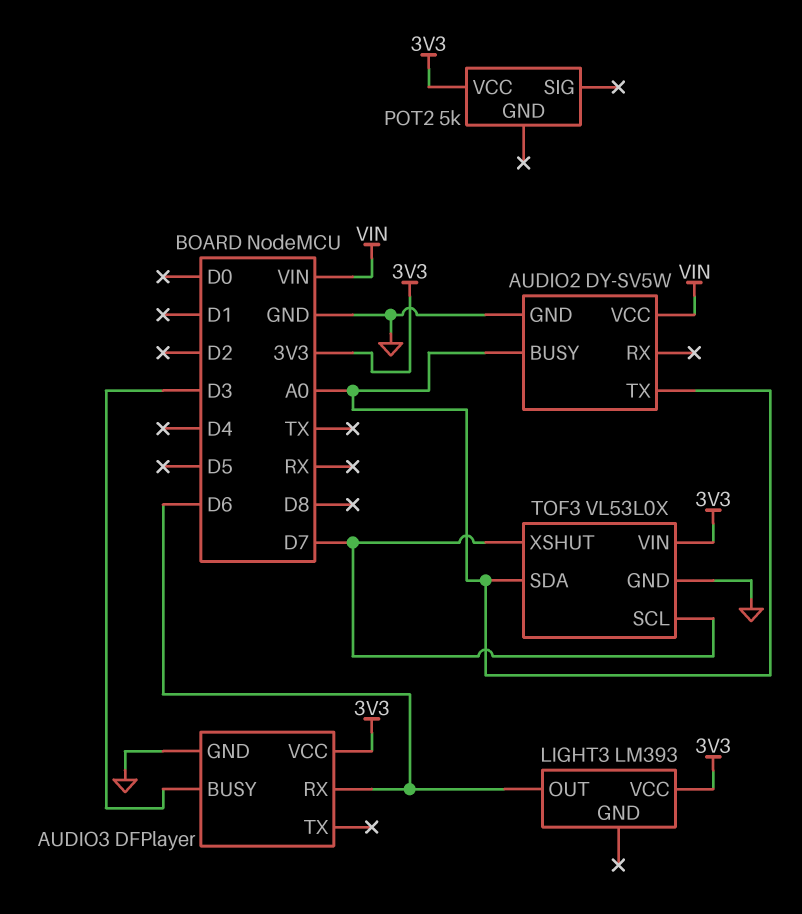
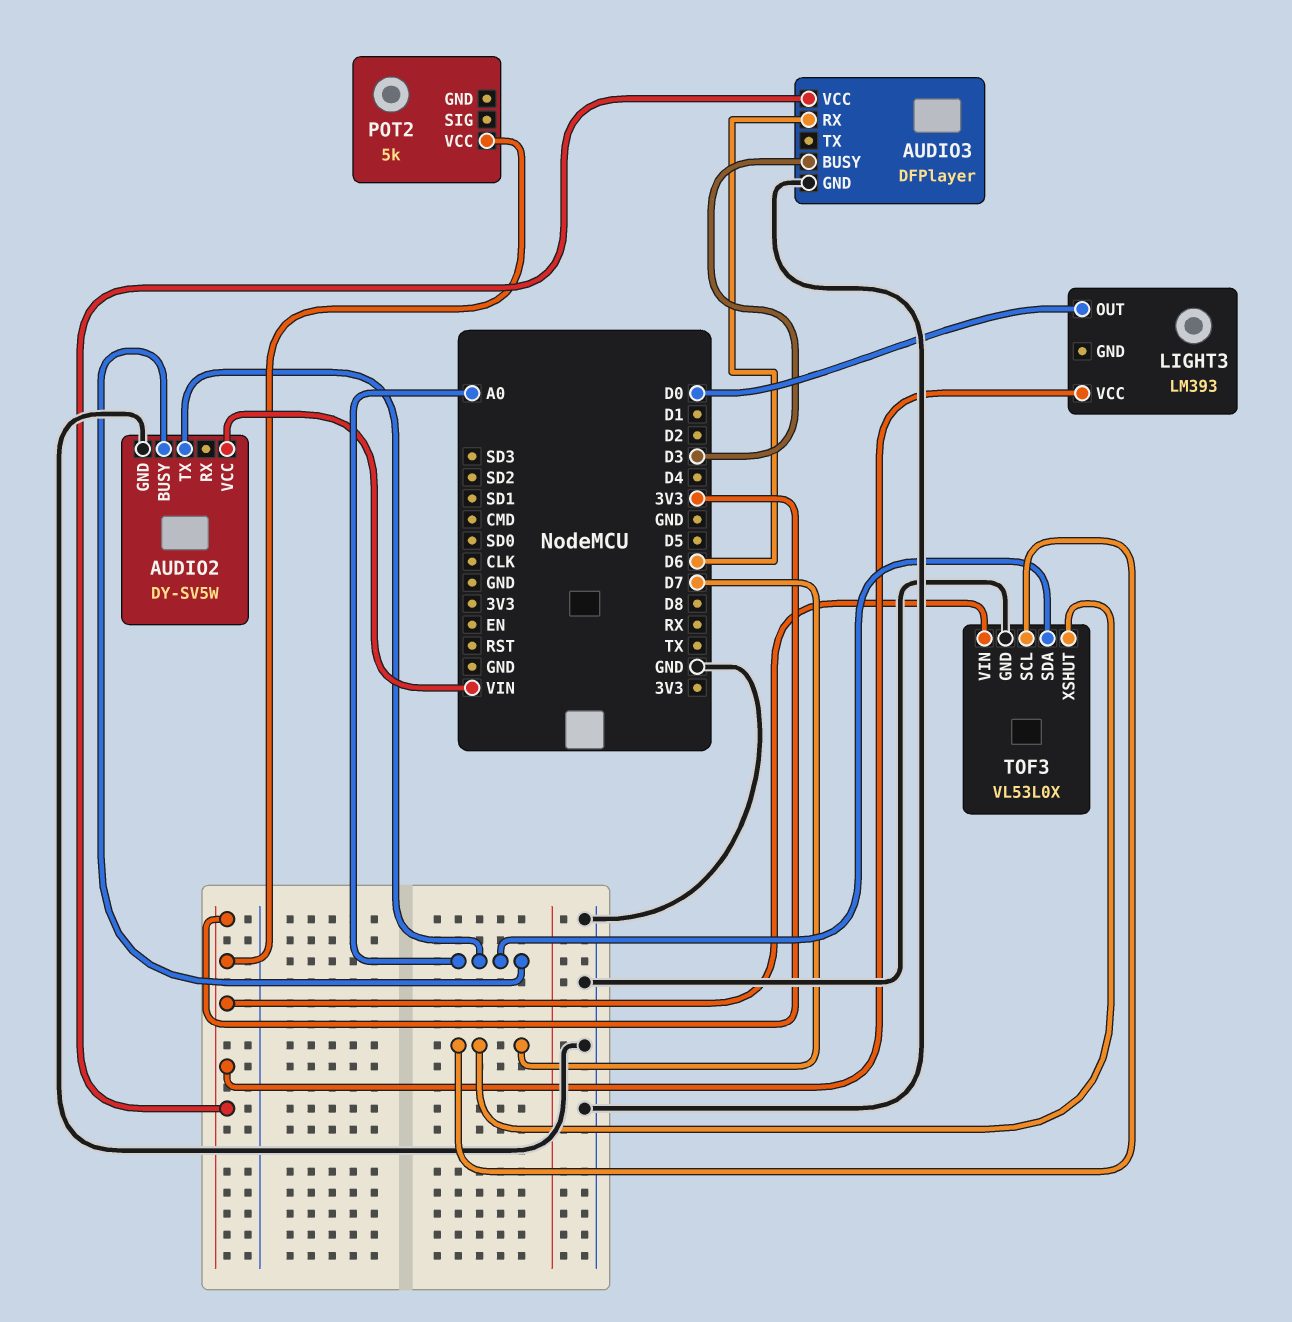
LIGHT3 pin OUT: D6 -> D0

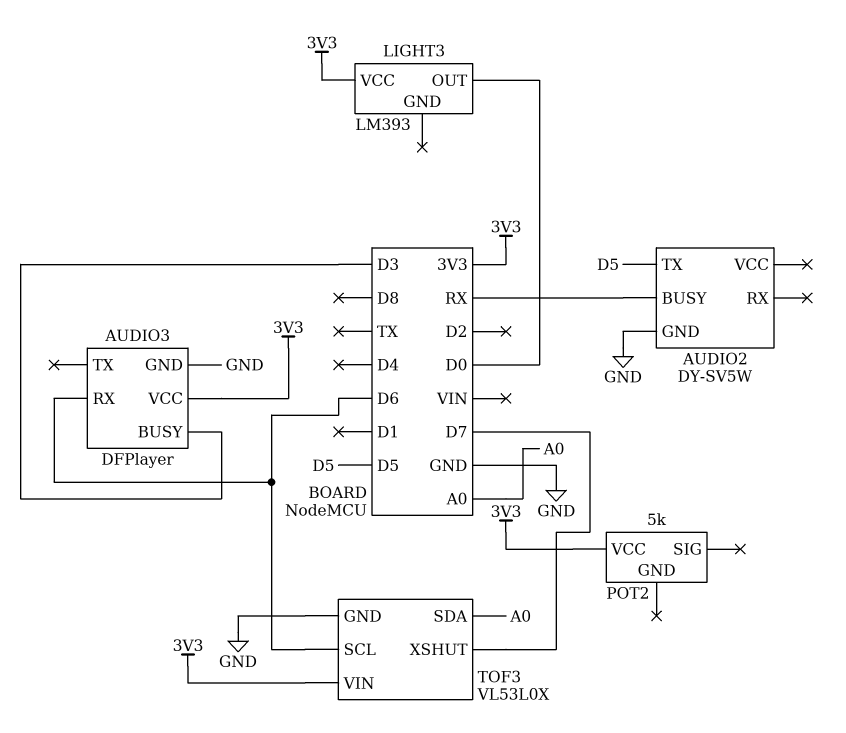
AUDIO2 pin BUSY: A0 -> RX
AUDIO2 pin TX: A0 -> D5
AUDIO2 pin VCC: VIN -> none
TOF3 pin SCL: D7 -> D6

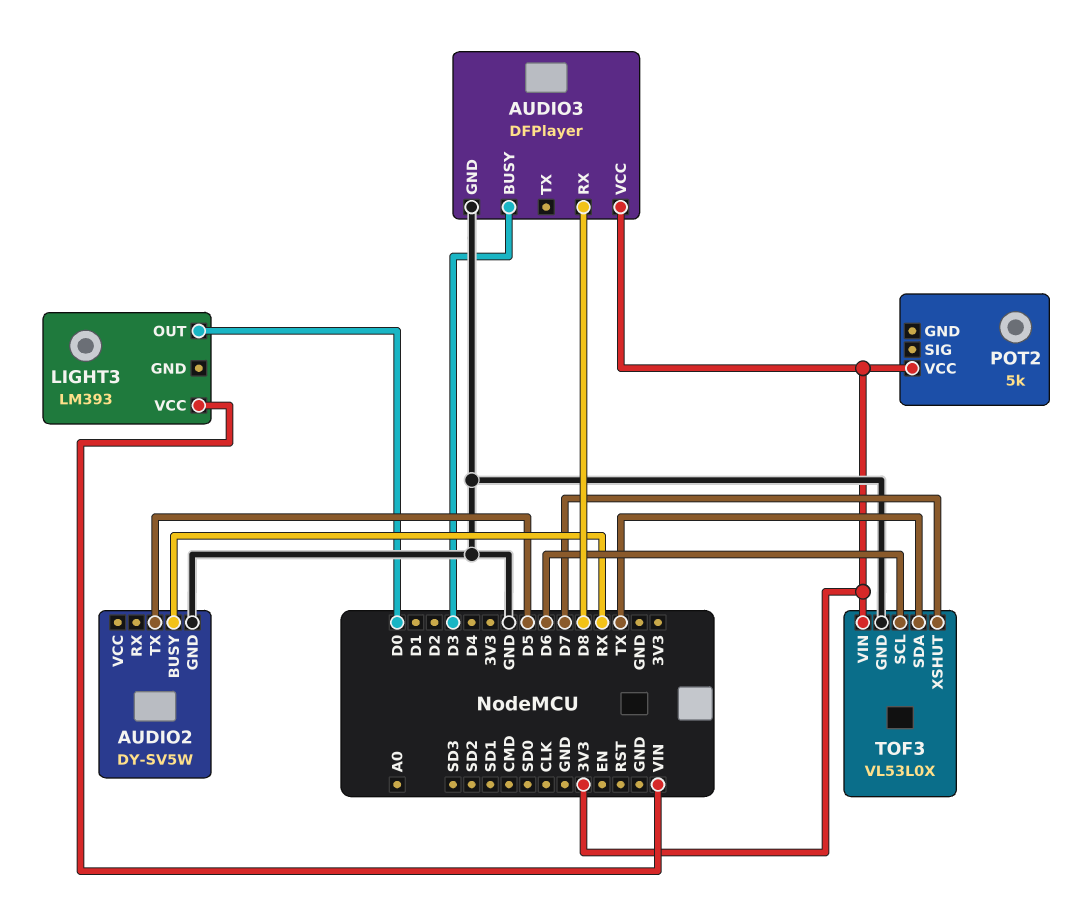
AUDIO3 pin RX: D6 -> D8
LIGHT3 pin VCC: 3V3 -> VIN
TOF3 pin SDA: A0 -> TX

